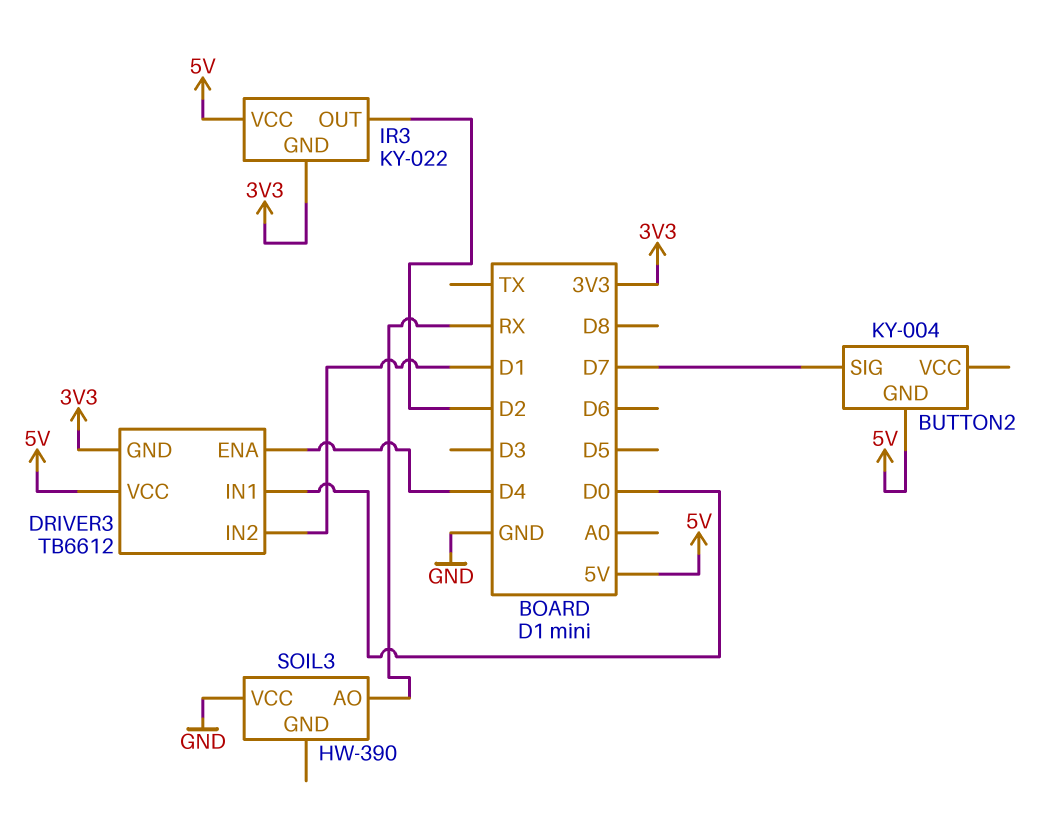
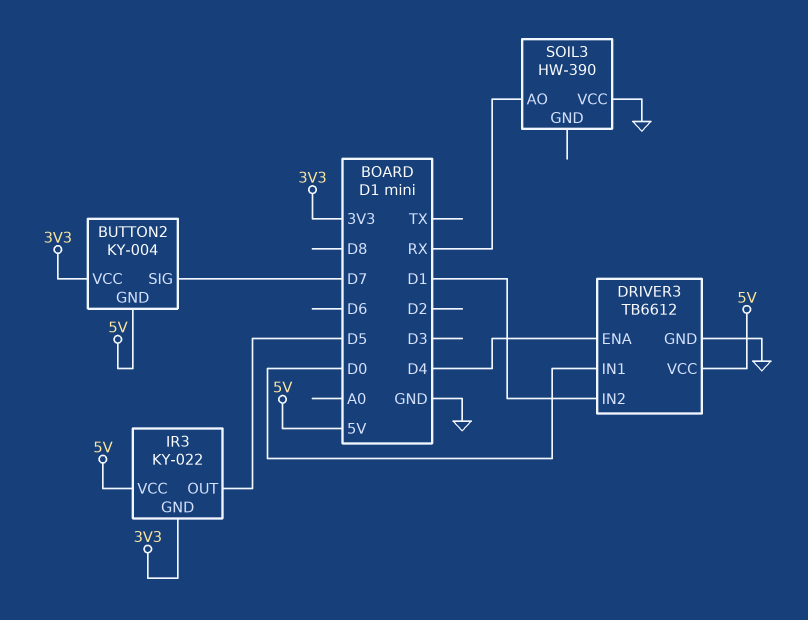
BUTTON2 pin VCC: none -> 3V3
DRIVER3 pin GND: 3V3 -> GND
IR3 pin OUT: D2 -> D5

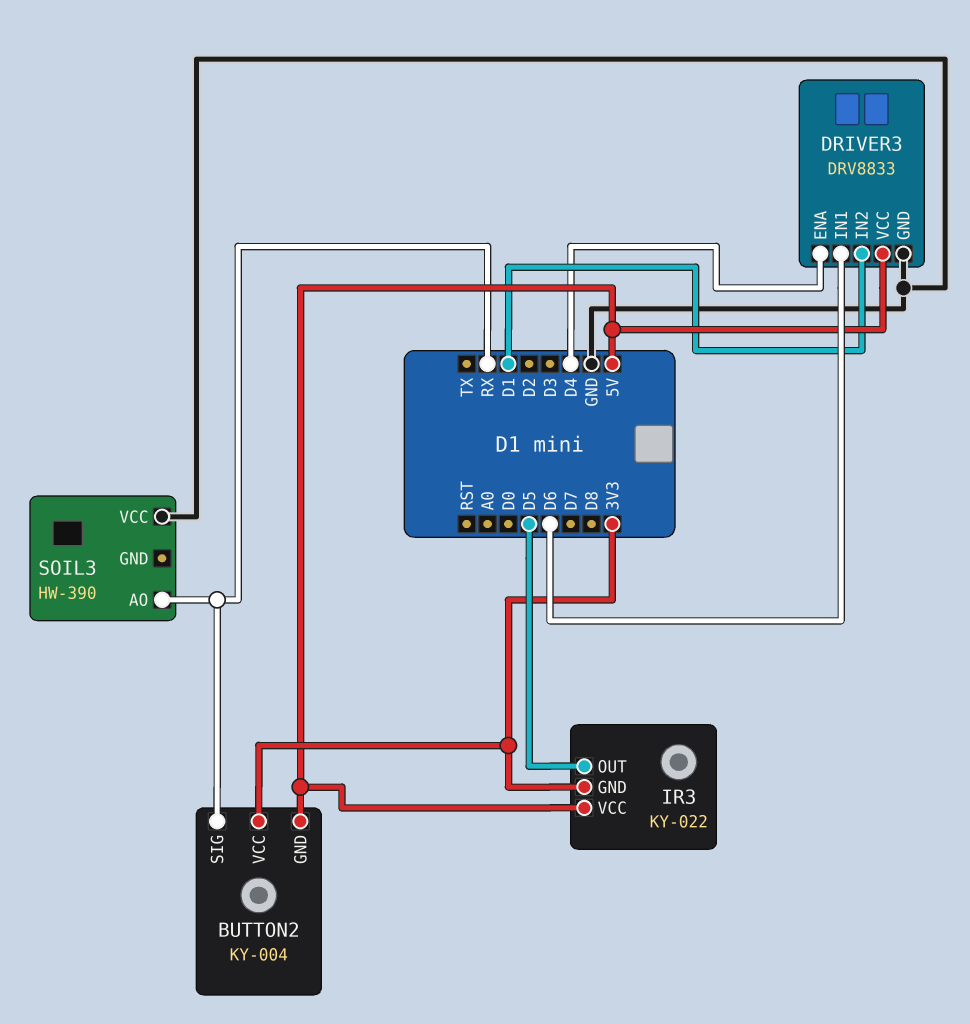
BUTTON2 pin SIG: D7 -> RX
DRIVER3: TB6612 -> DRV8833
DRIVER3 pin IN1: D0 -> D6

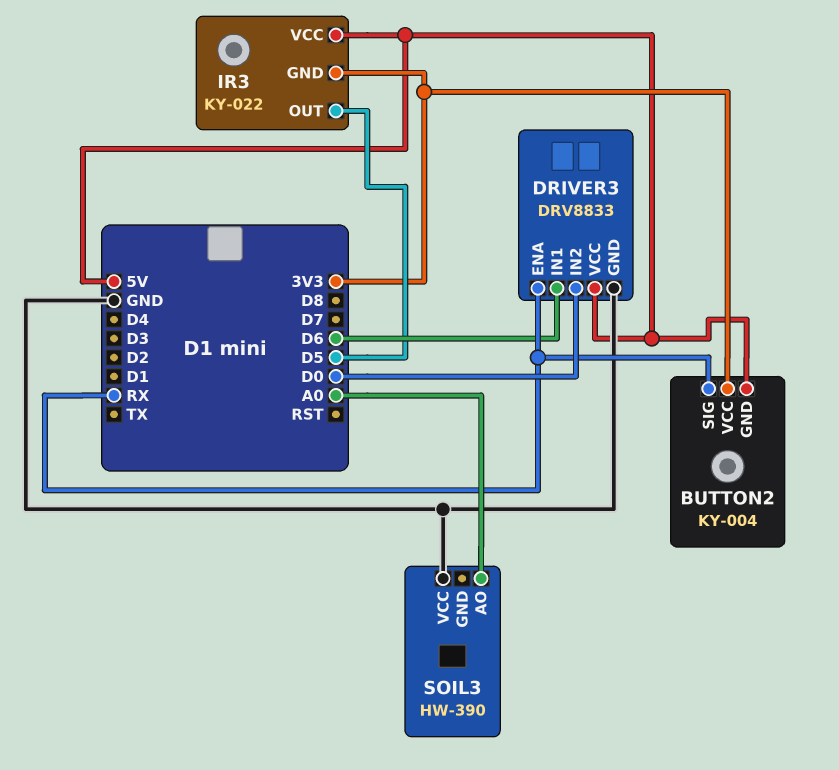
DRIVER3 pin ENA: D4 -> RX
DRIVER3 pin IN2: D1 -> D0
SOIL3 pin AO: RX -> A0

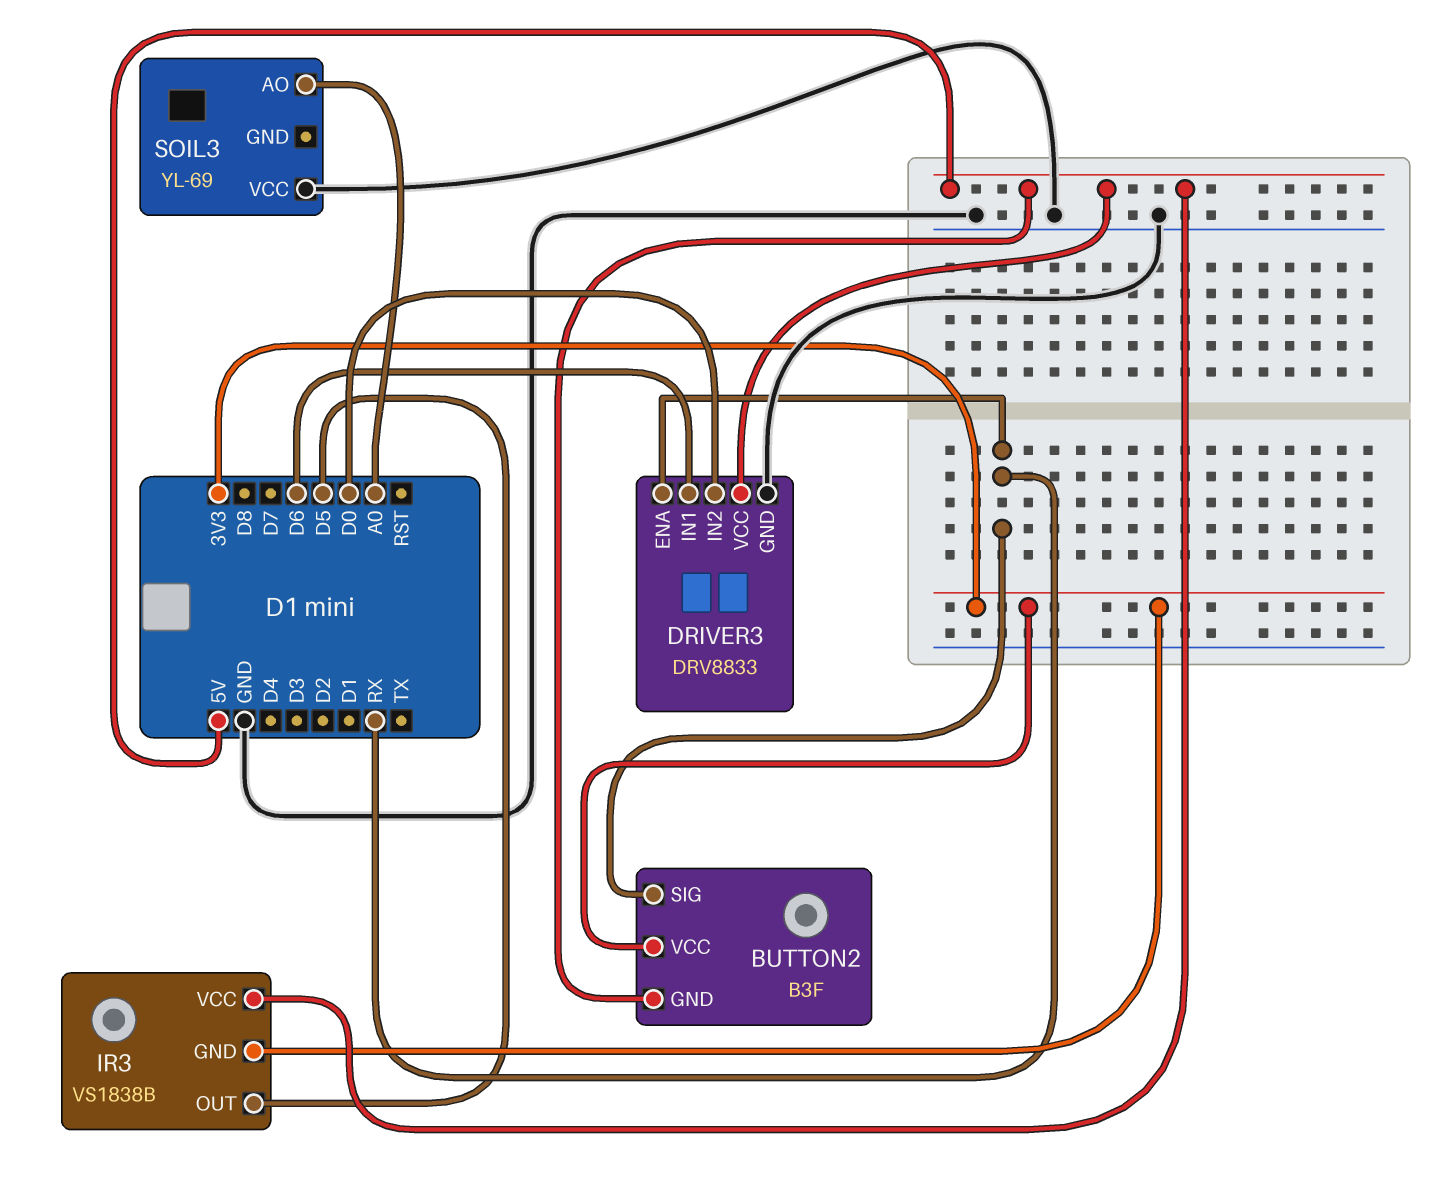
BUTTON2: KY-004 -> B3F
IR3: KY-022 -> VS1838B
SOIL3: HW-390 -> YL-69

